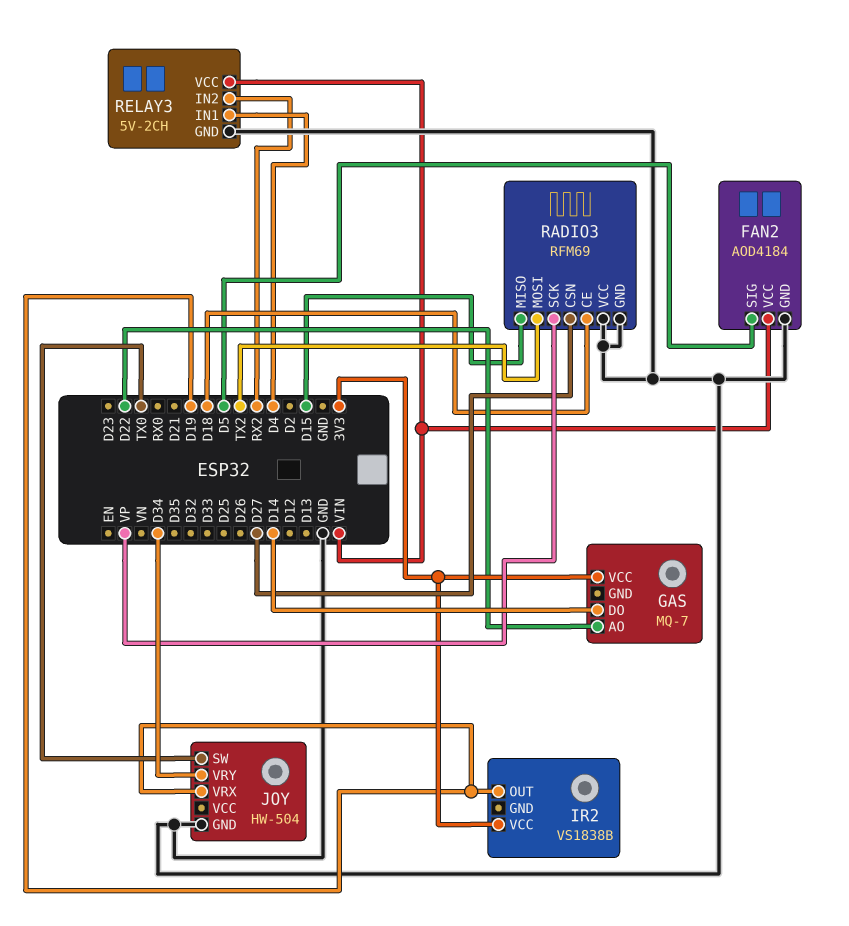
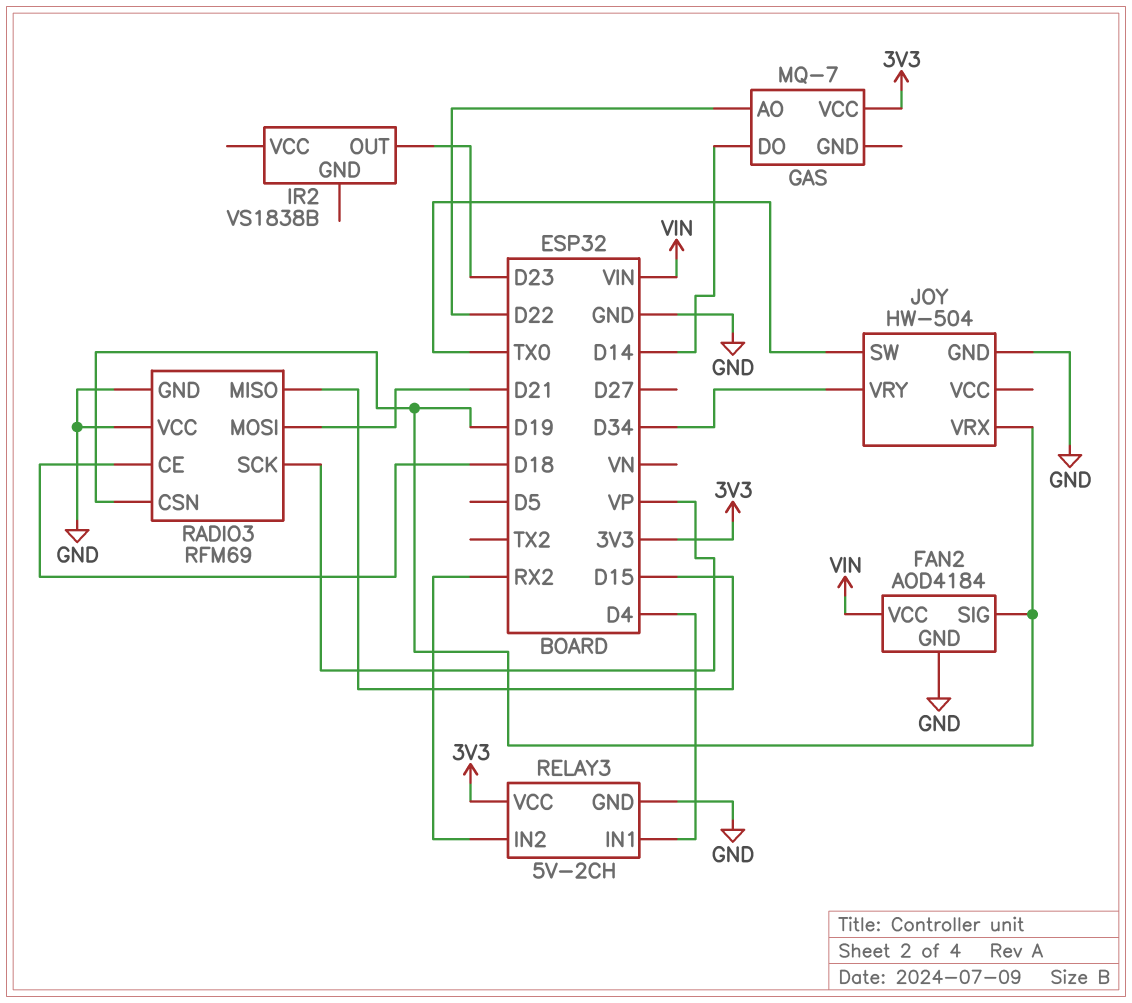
FAN2 pin SIG: D5 -> D19
IR2 pin OUT: D19 -> D23
IR2 pin VCC: 3V3 -> none
RADIO3 pin CSN: D27 -> D19
RADIO3 pin MOSI: TX2 -> D21
RELAY3 pin VCC: VIN -> 3V3

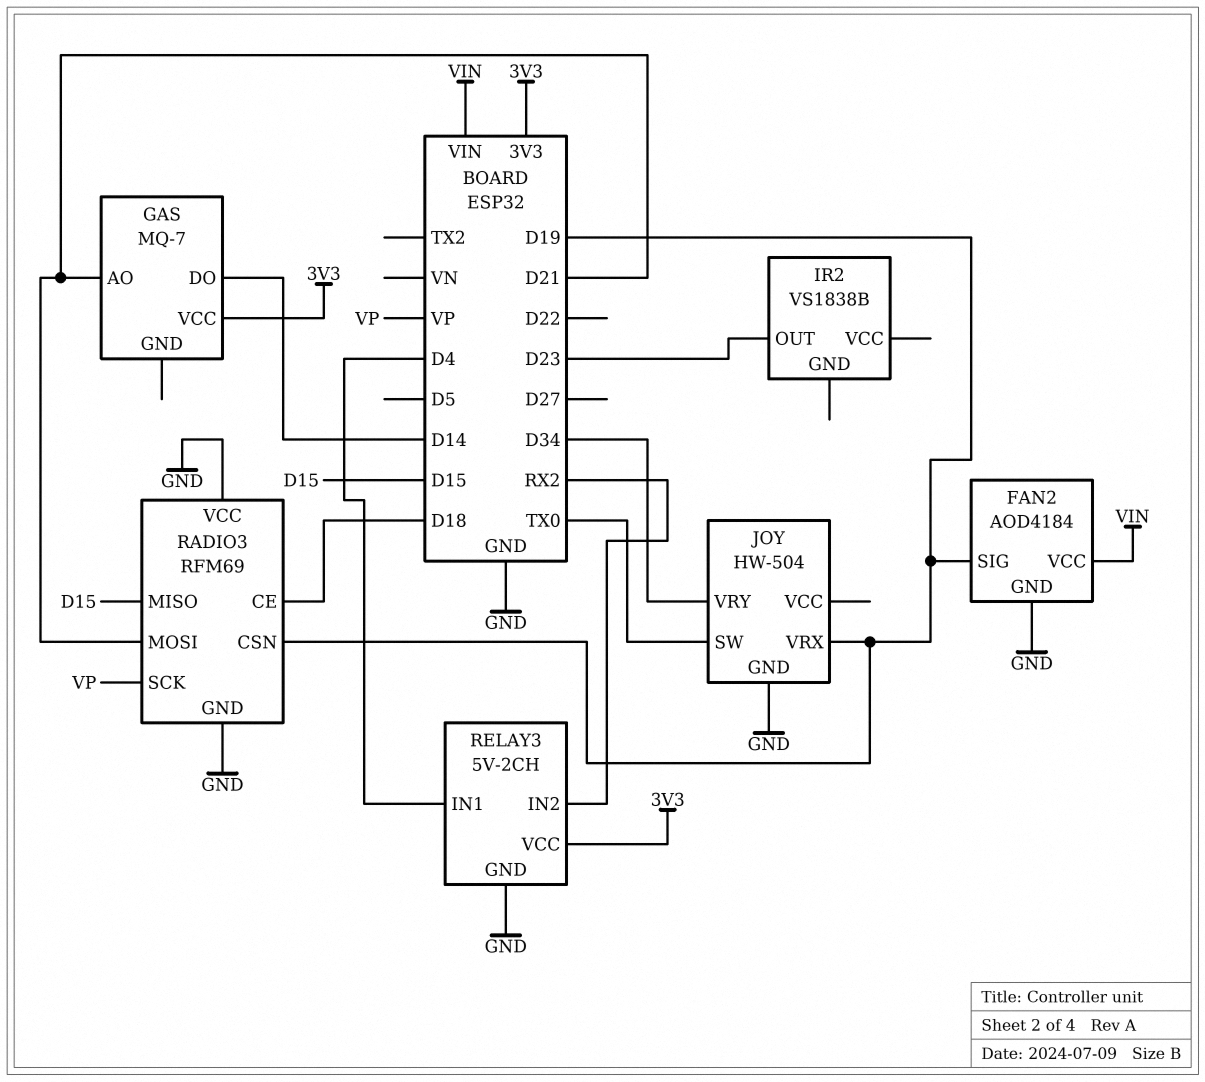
GAS pin AO: D22 -> D21

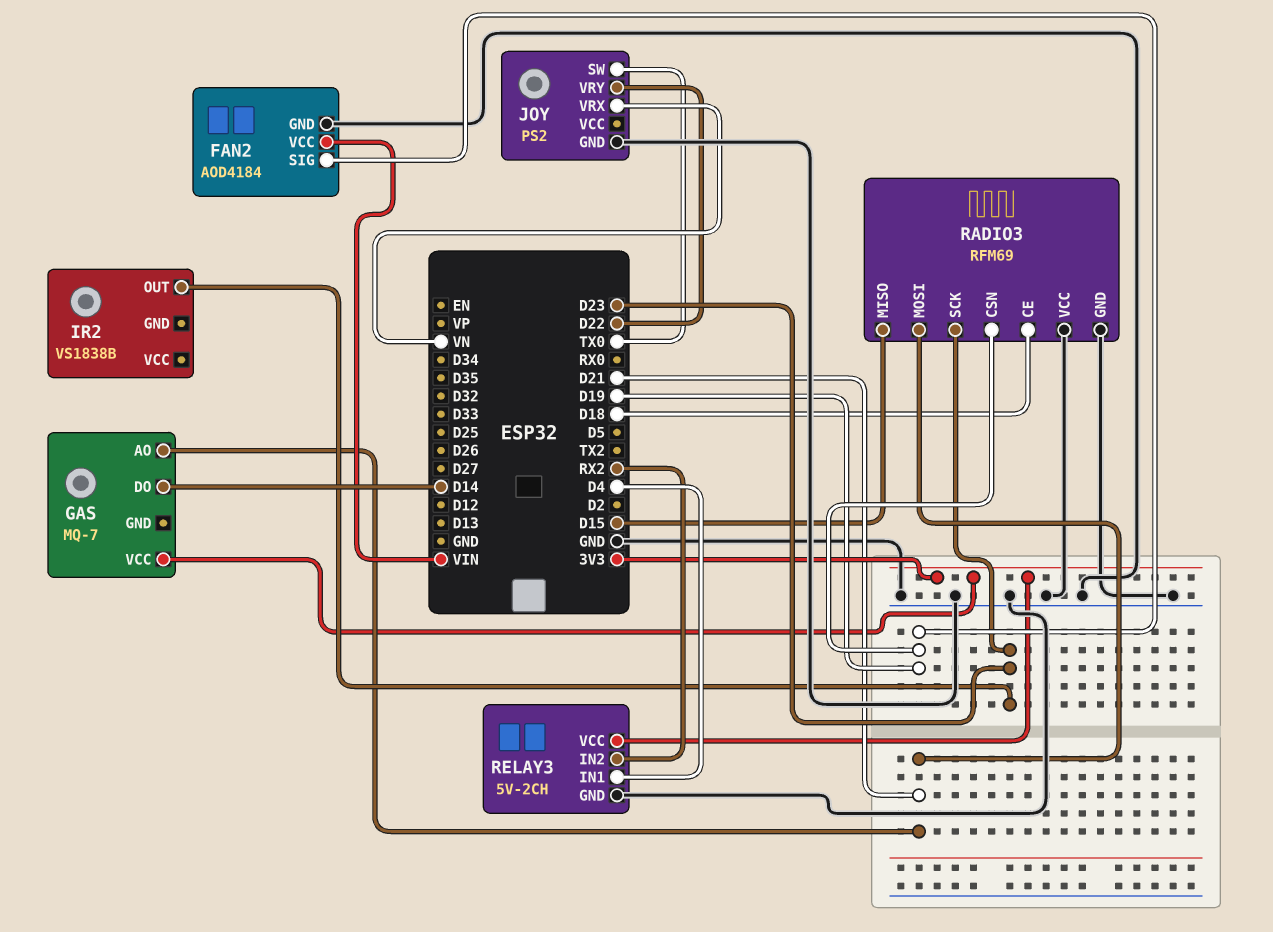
JOY: HW-504 -> PS2
JOY pin VRX: D19 -> VN
JOY pin VRY: D34 -> D22
RADIO3 pin SCK: VP -> D23

